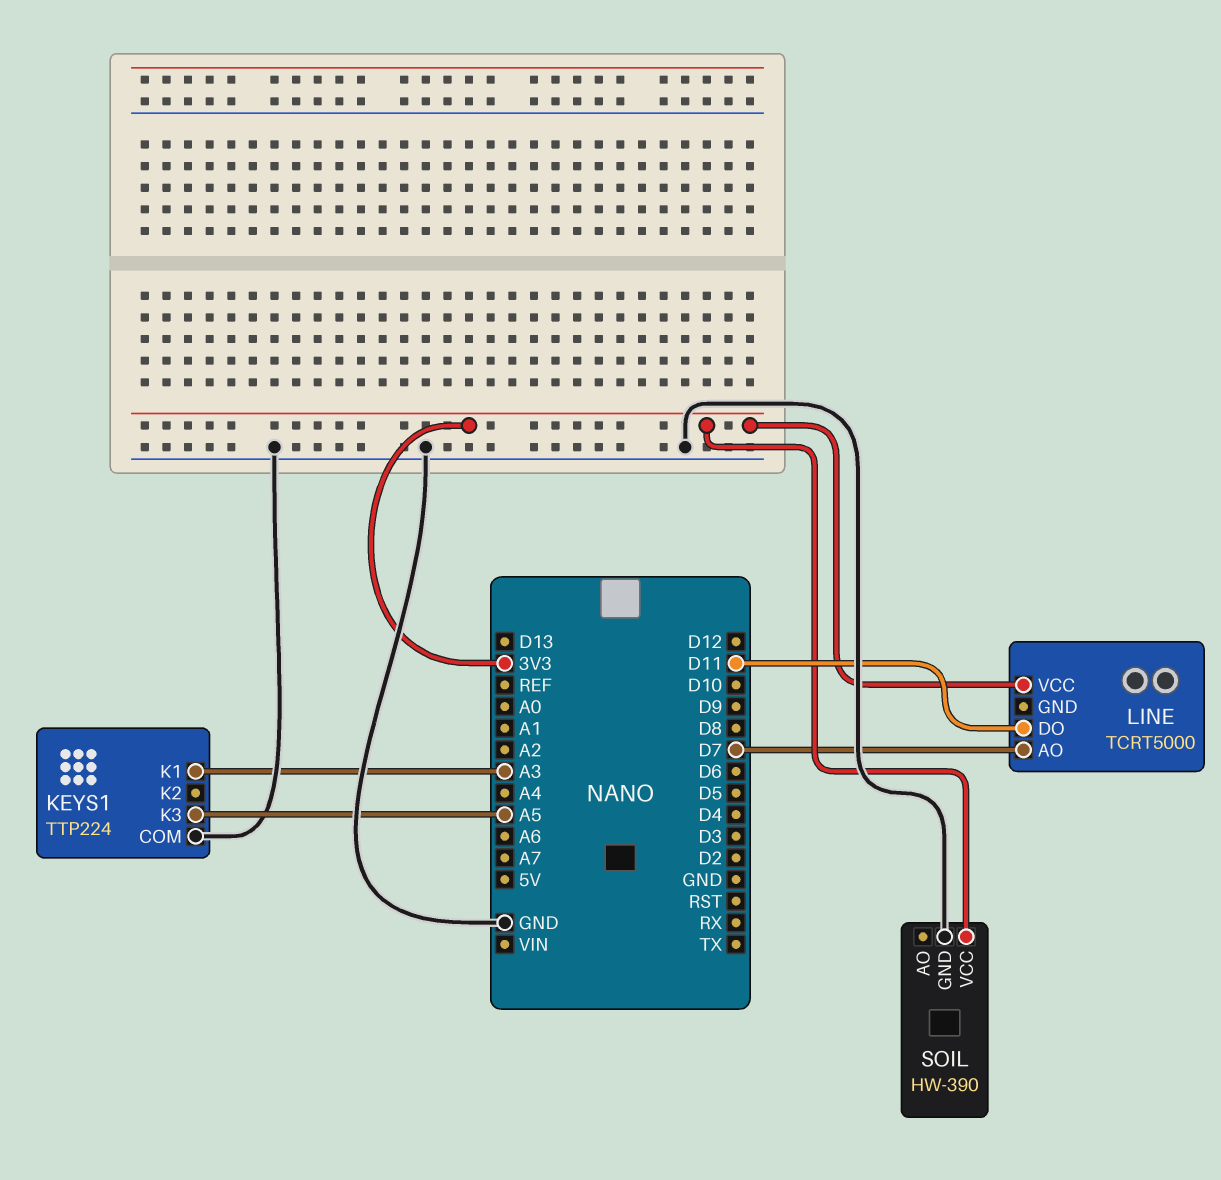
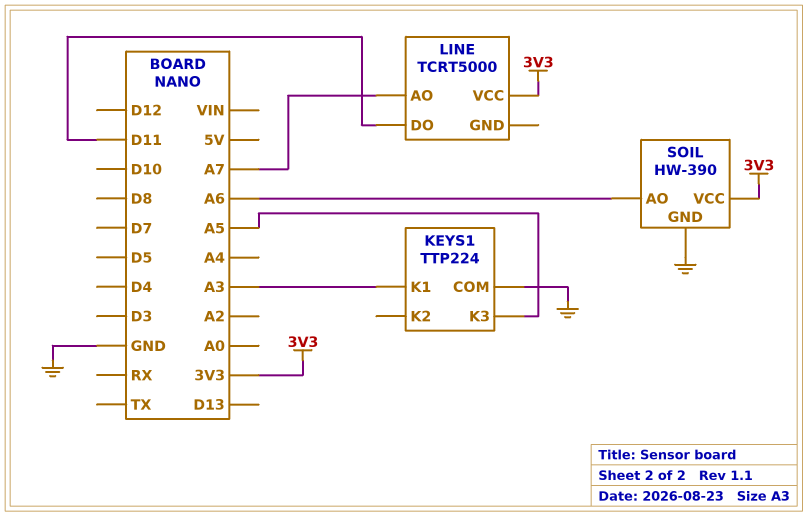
LINE pin AO: D7 -> A7
SOIL pin AO: none -> A6

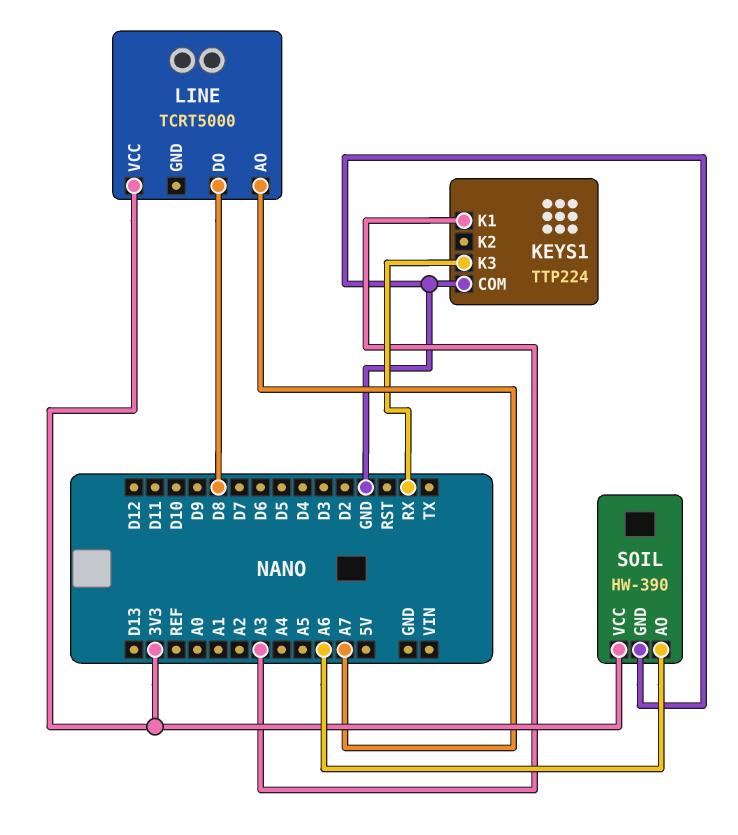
KEYS1 pin K3: A5 -> RX
LINE pin DO: D11 -> D8

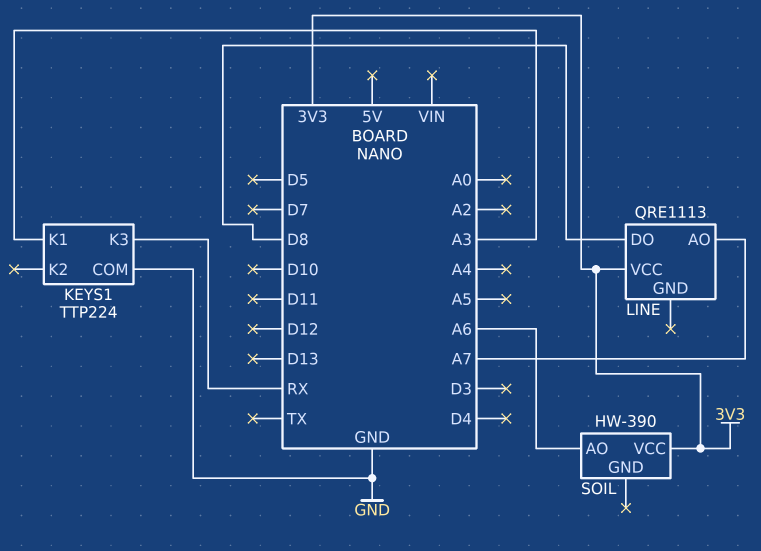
LINE: TCRT5000 -> QRE1113
SOIL pin GND: GND -> none

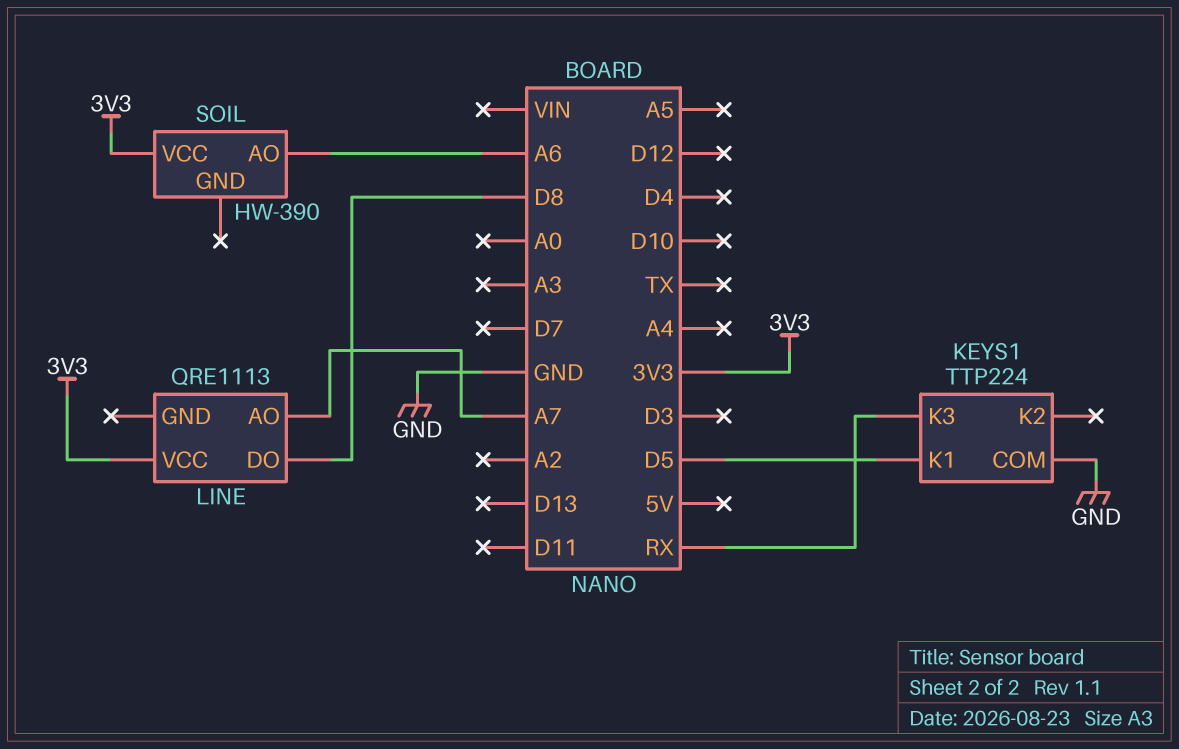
KEYS1 pin K1: A3 -> D5

